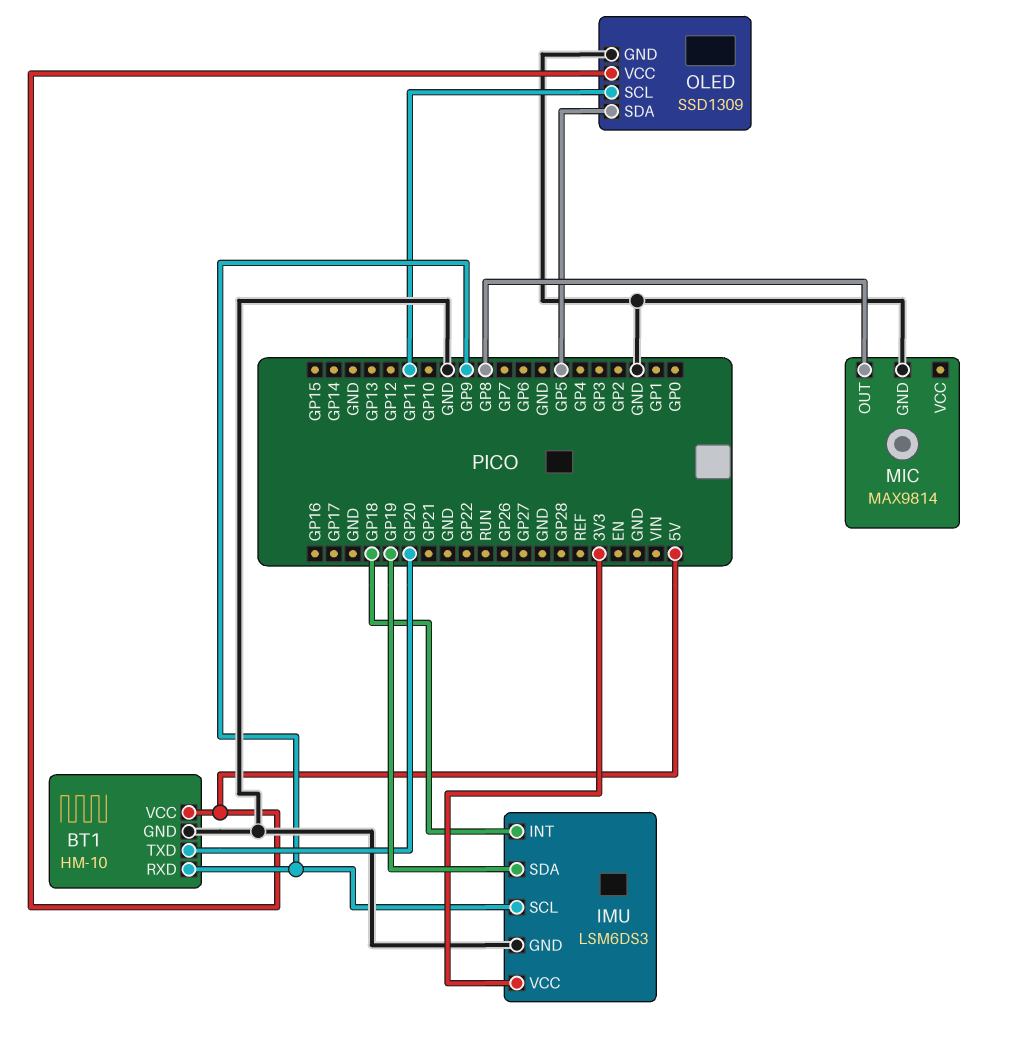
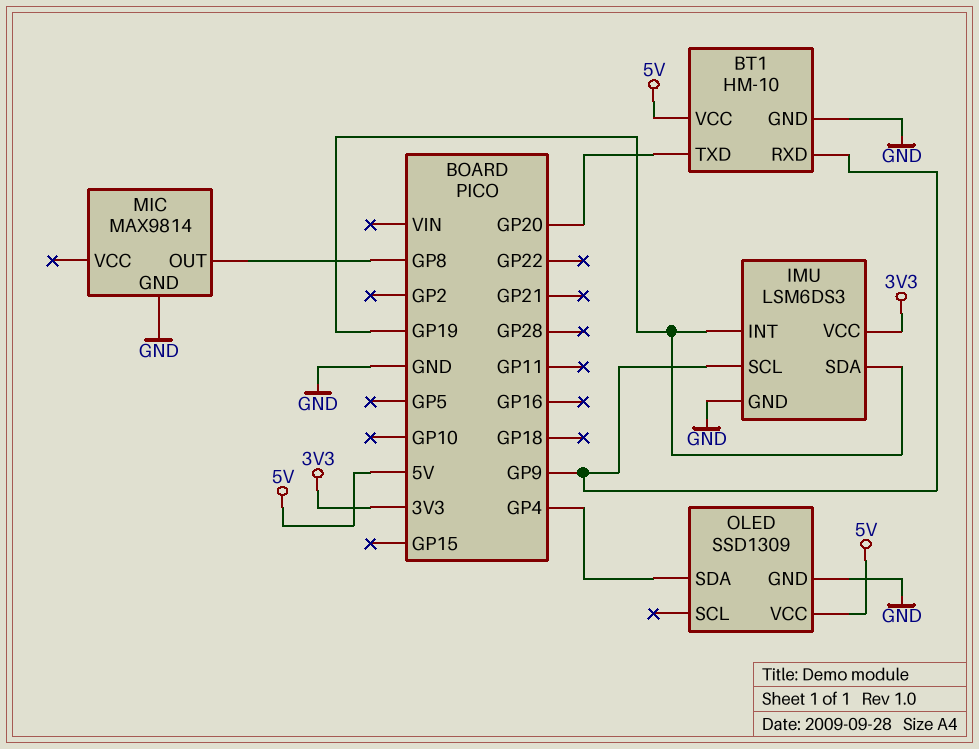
IMU pin INT: GP18 -> GP19
OLED pin SCL: GP11 -> none
OLED pin SDA: GP5 -> GP4

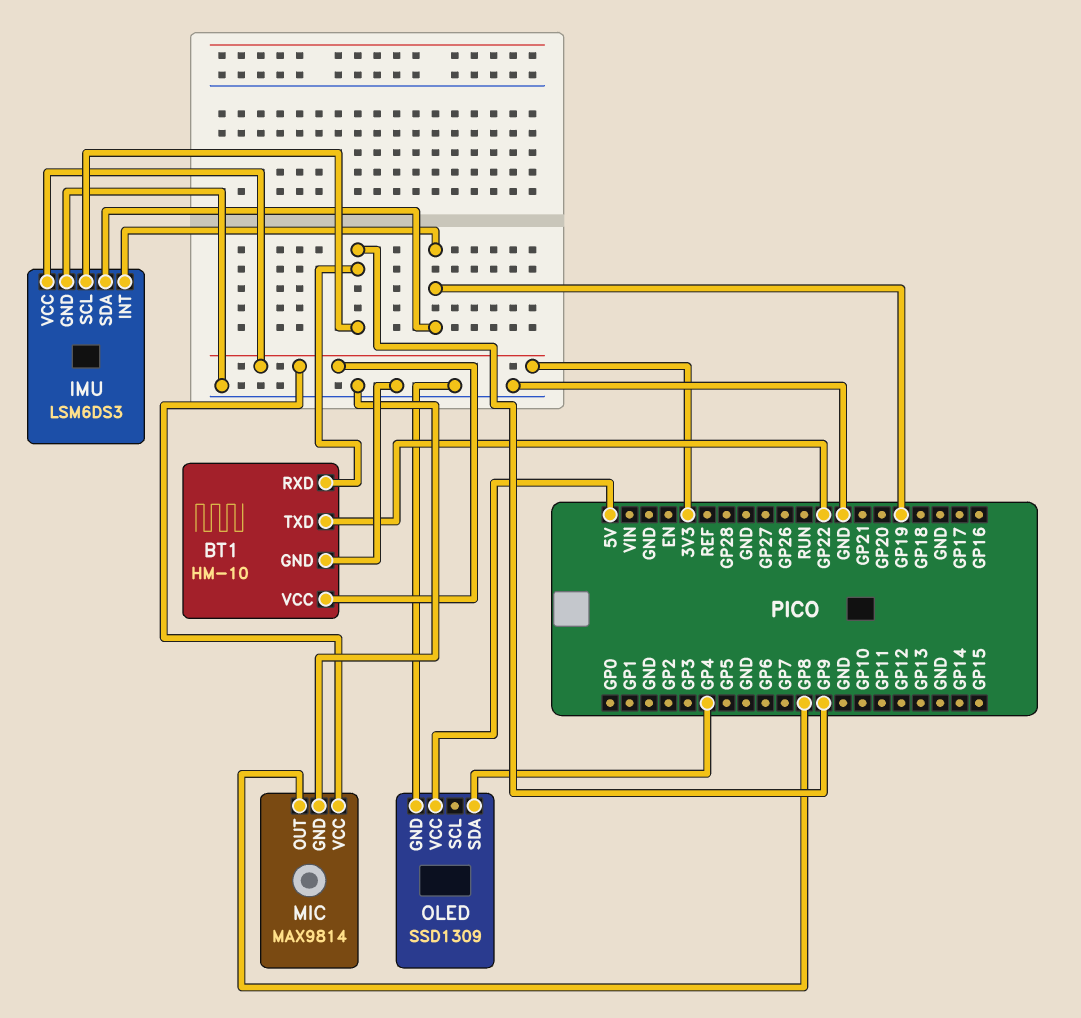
BT1 pin TXD: GP20 -> GP22
BT1 pin VCC: 5V -> 3V3
MIC pin VCC: none -> 3V3

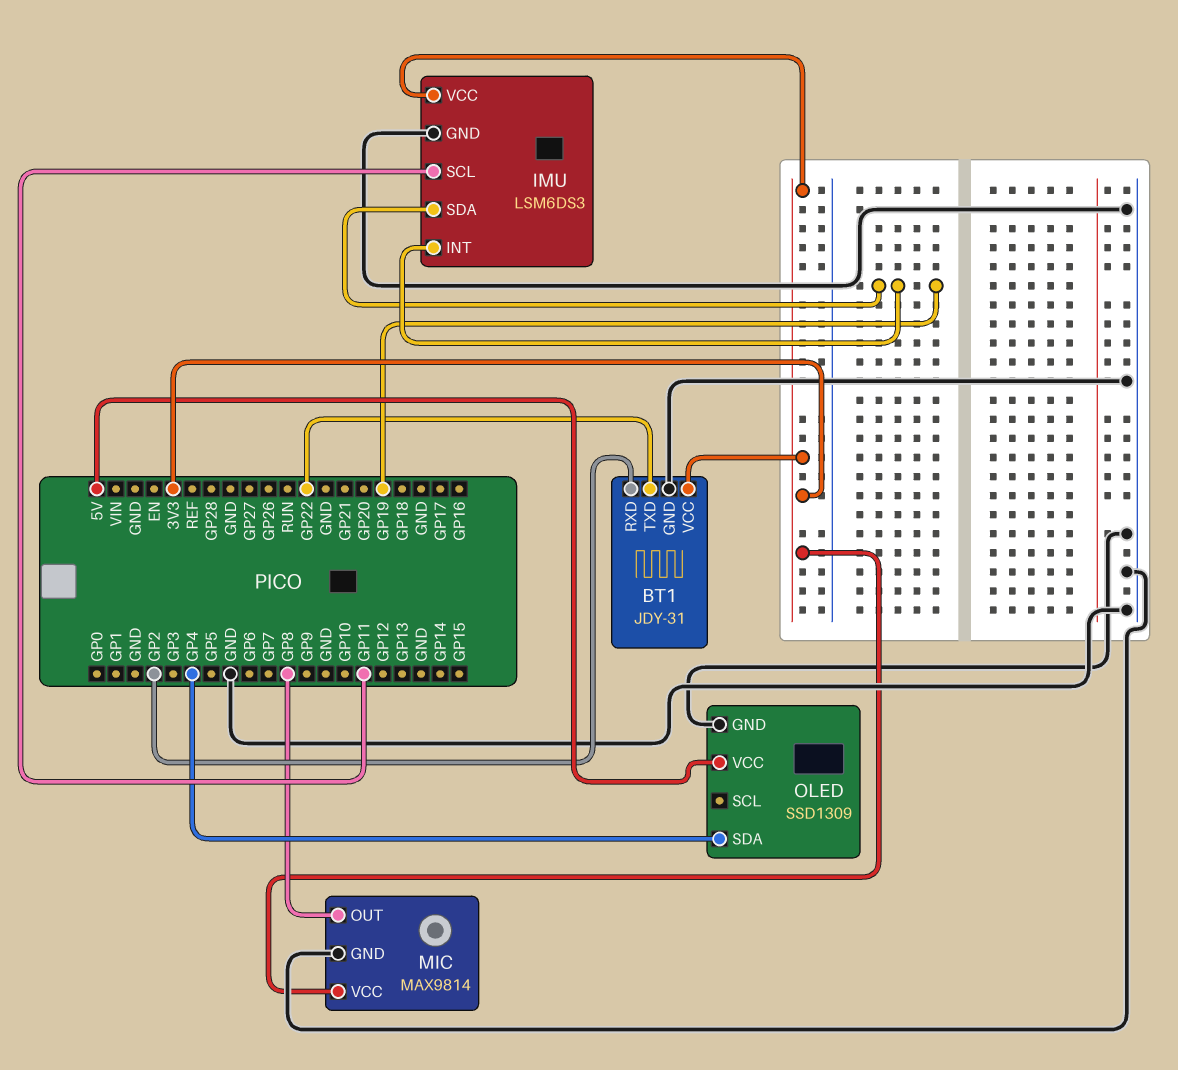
BT1: HM-10 -> JDY-31
BT1 pin RXD: GP9 -> GP2
IMU pin SCL: GP9 -> GP11

